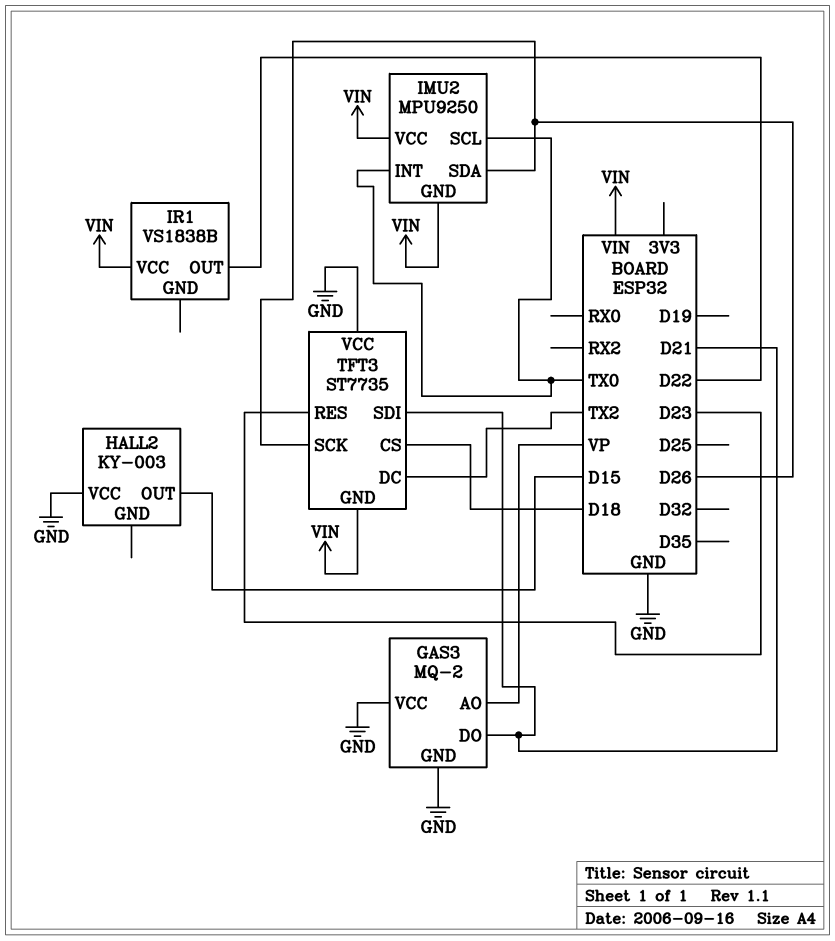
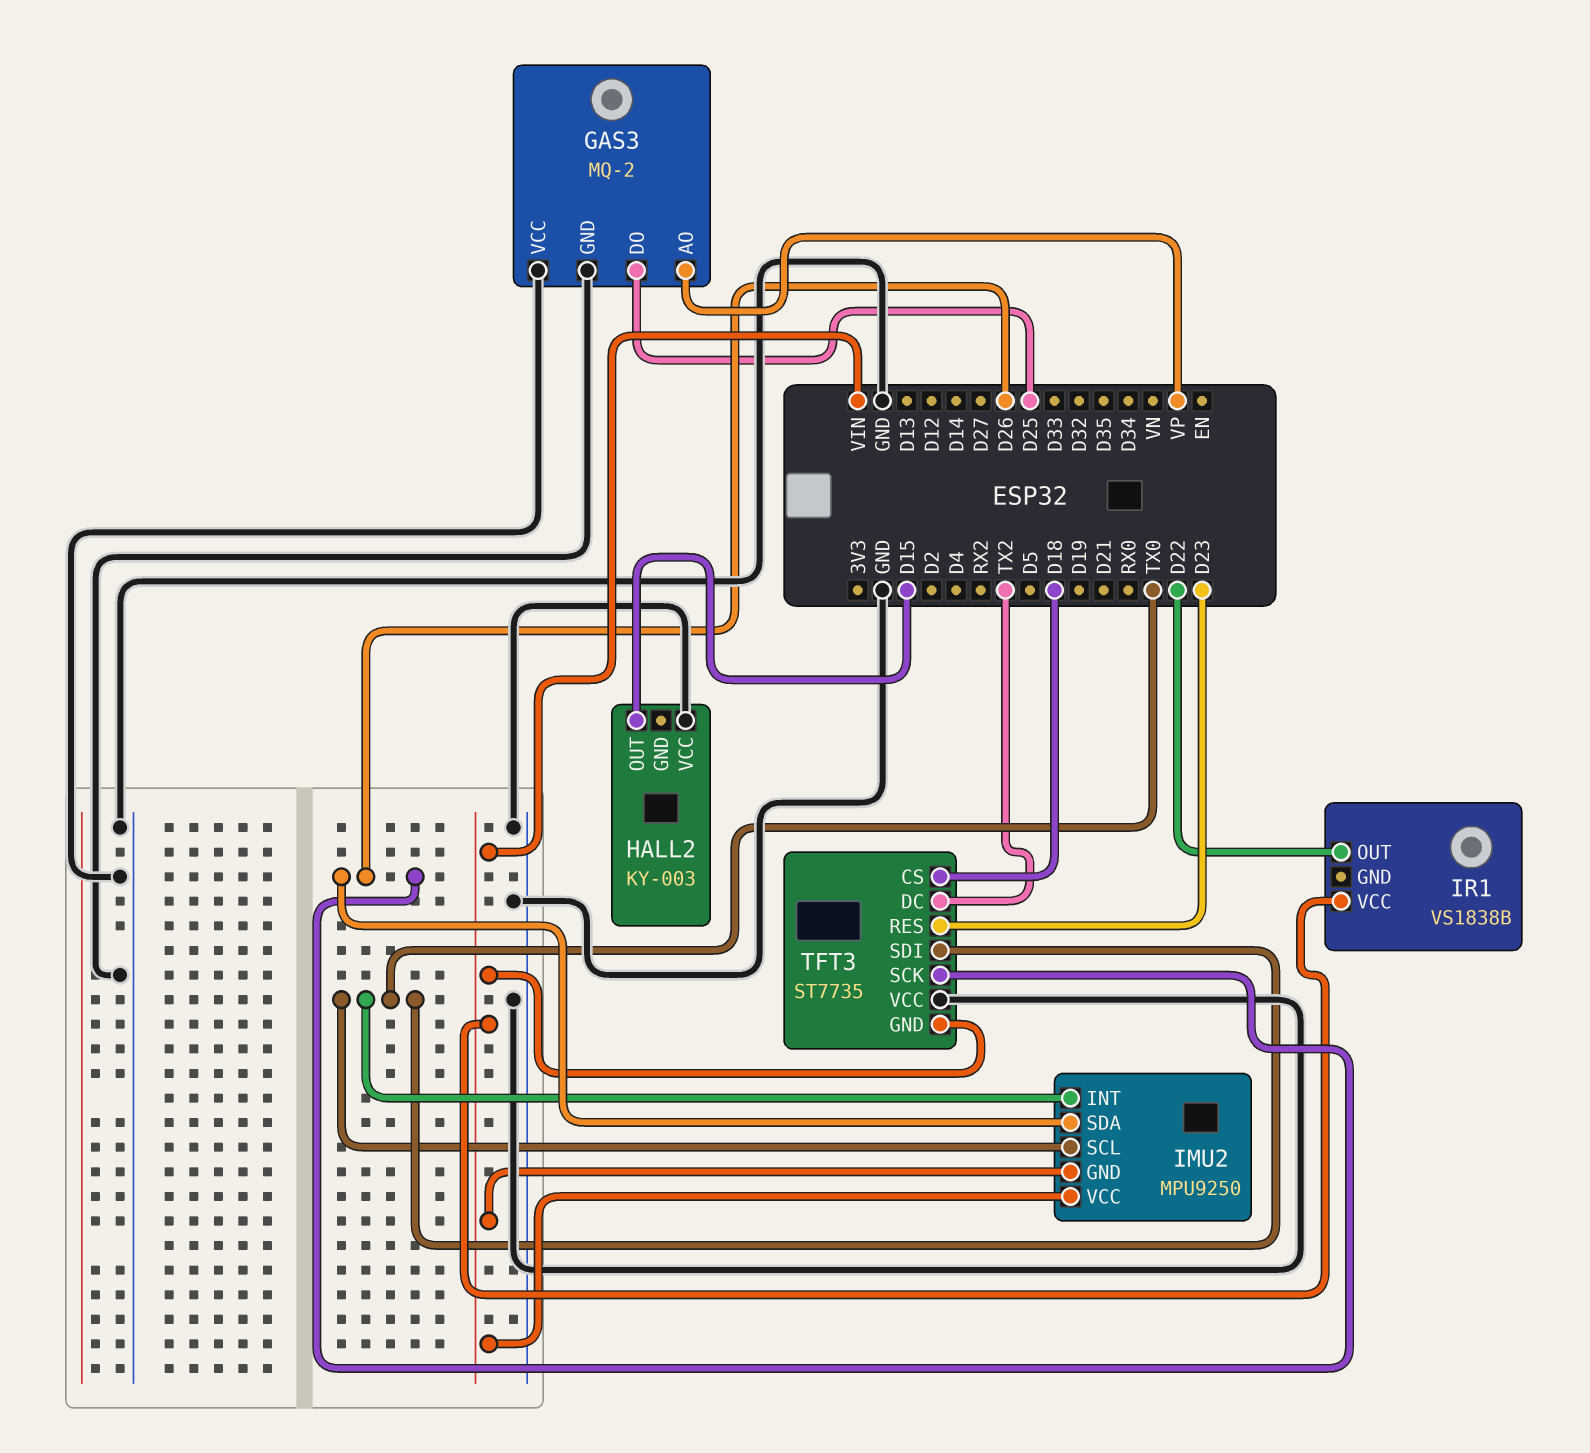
GAS3 pin DO: D21 -> D25
TFT3 pin SDI: D21 -> TX0

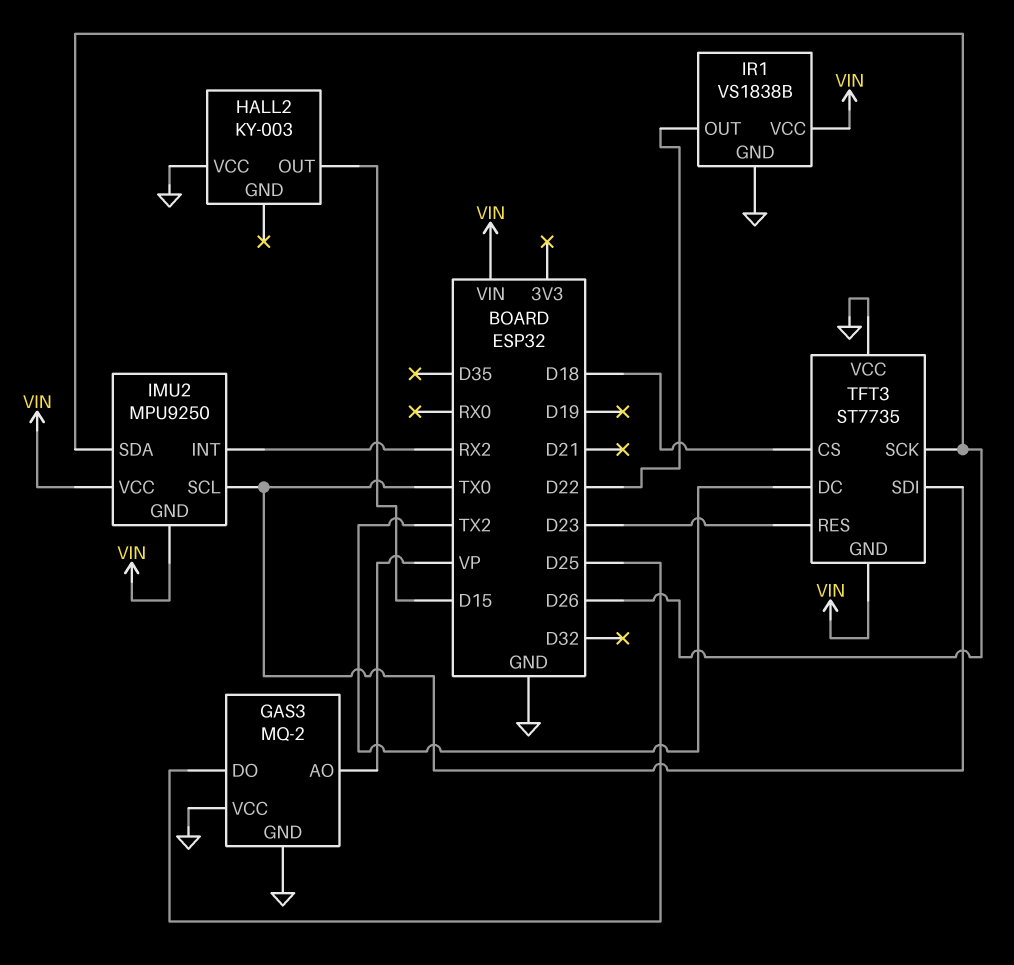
IMU2 pin INT: TX0 -> RX2
IR1 pin GND: none -> GND

